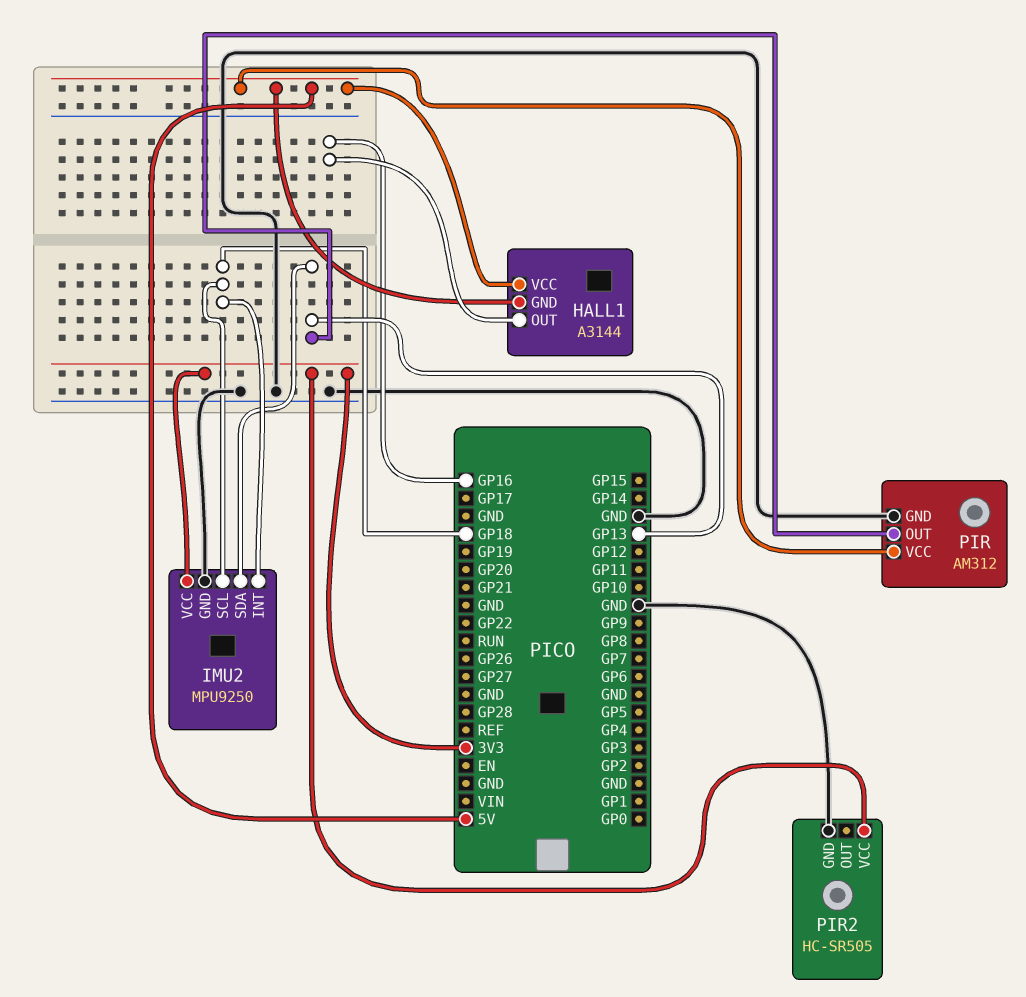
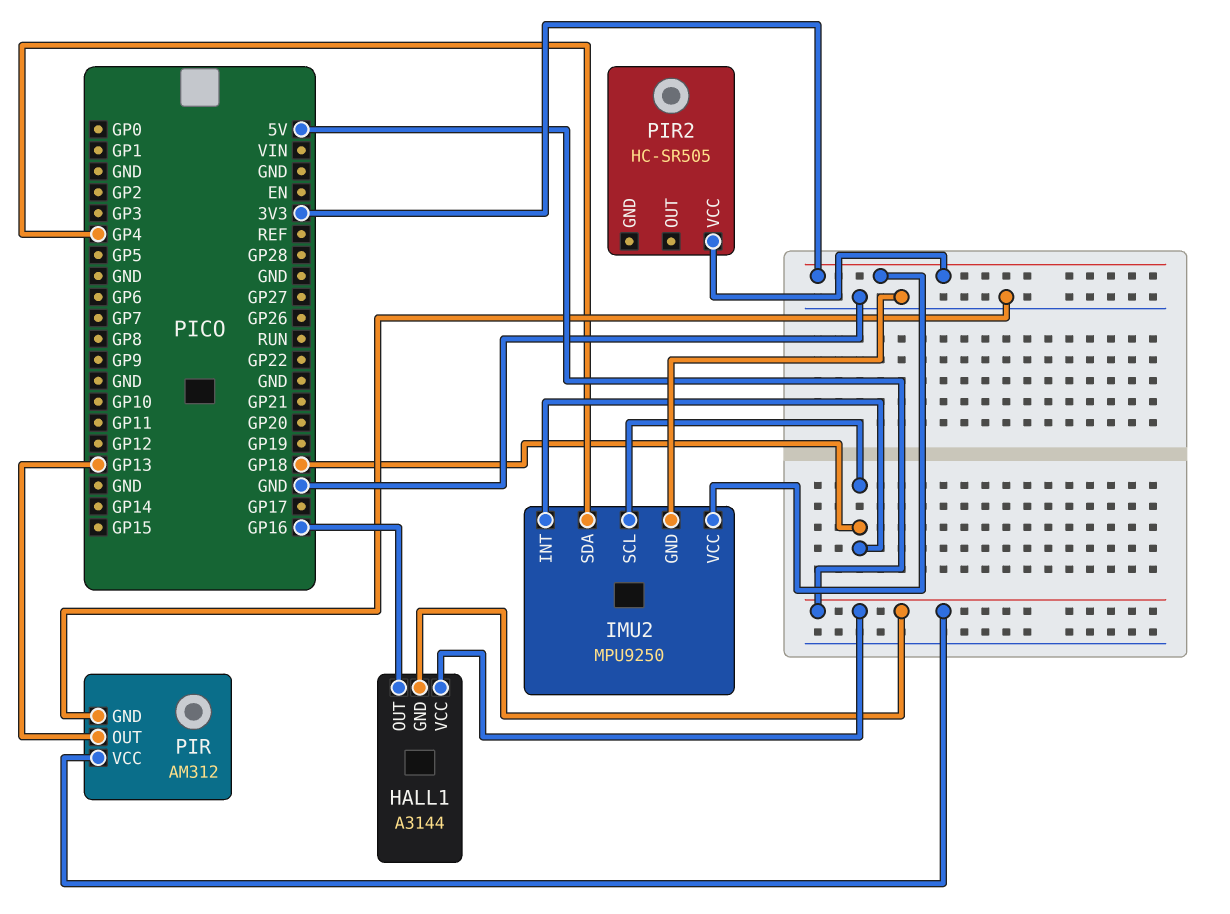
IMU2 pin SDA: GP13 -> GP4
PIR2 pin GND: GND -> none

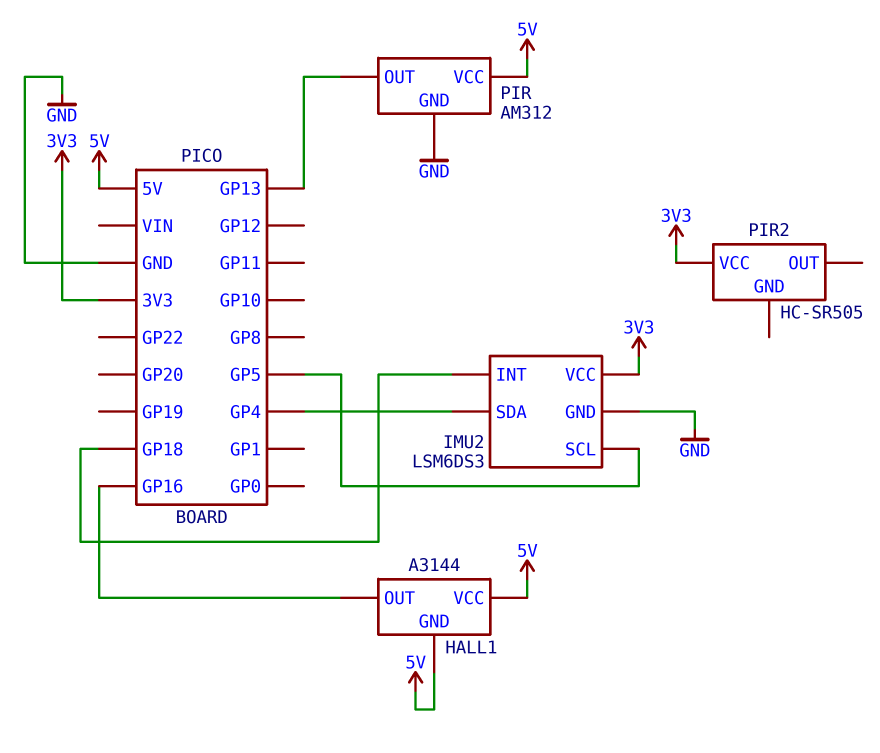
IMU2: MPU9250 -> LSM6DS3
IMU2 pin SCL: GP18 -> GP5

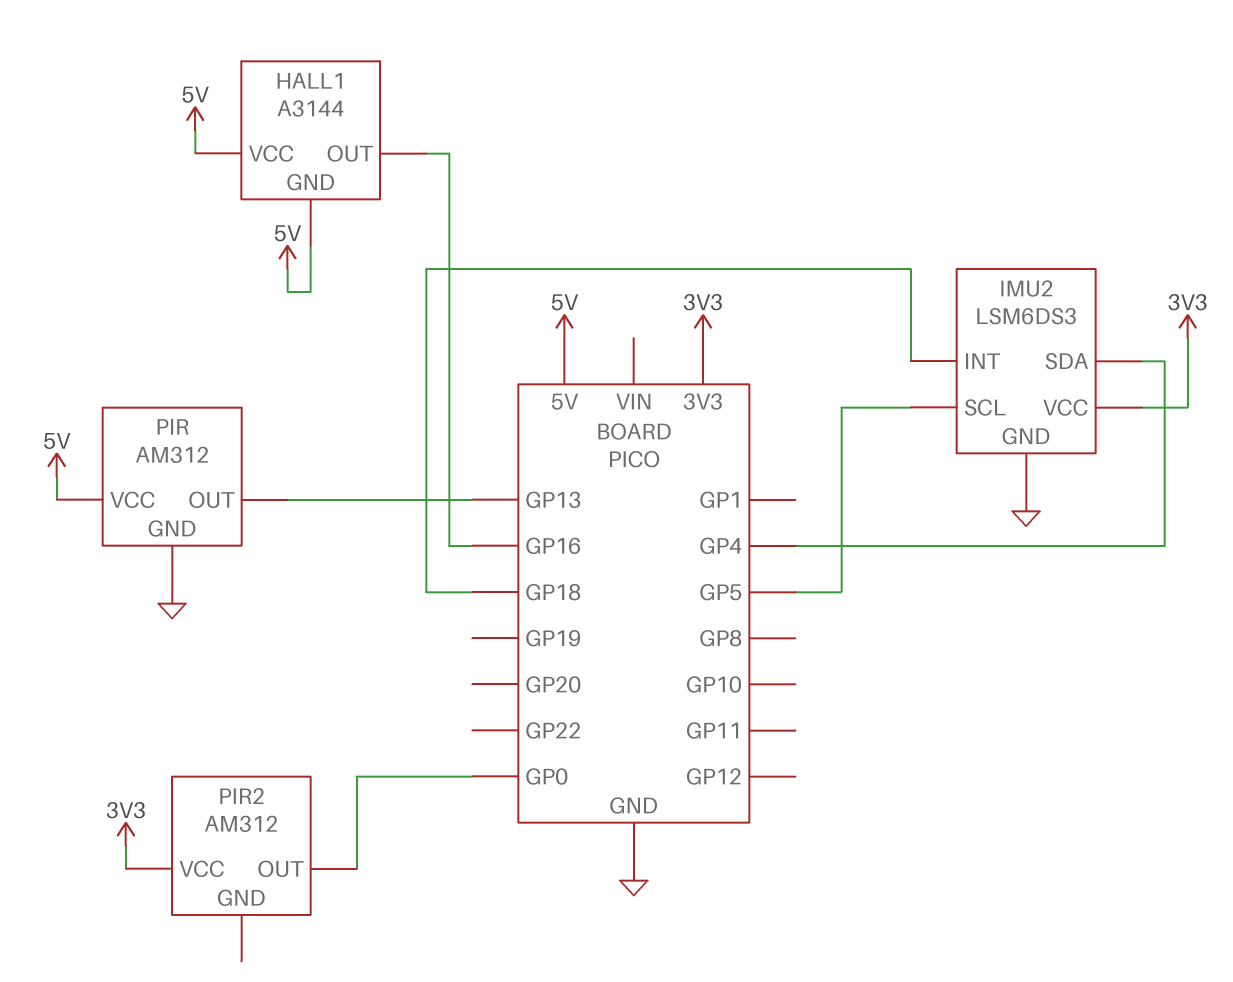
PIR2: HC-SR505 -> AM312
PIR2 pin OUT: none -> GP0

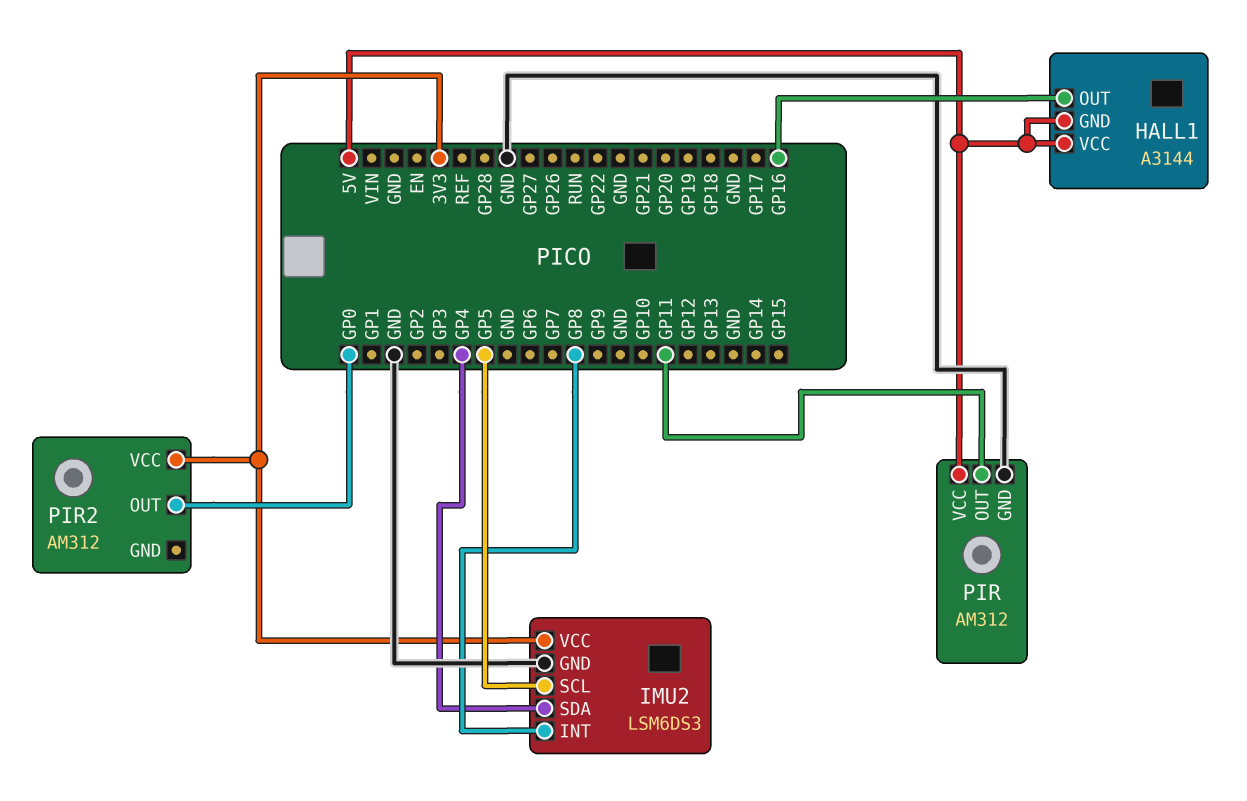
IMU2 pin INT: GP18 -> GP8
PIR pin OUT: GP13 -> GP11

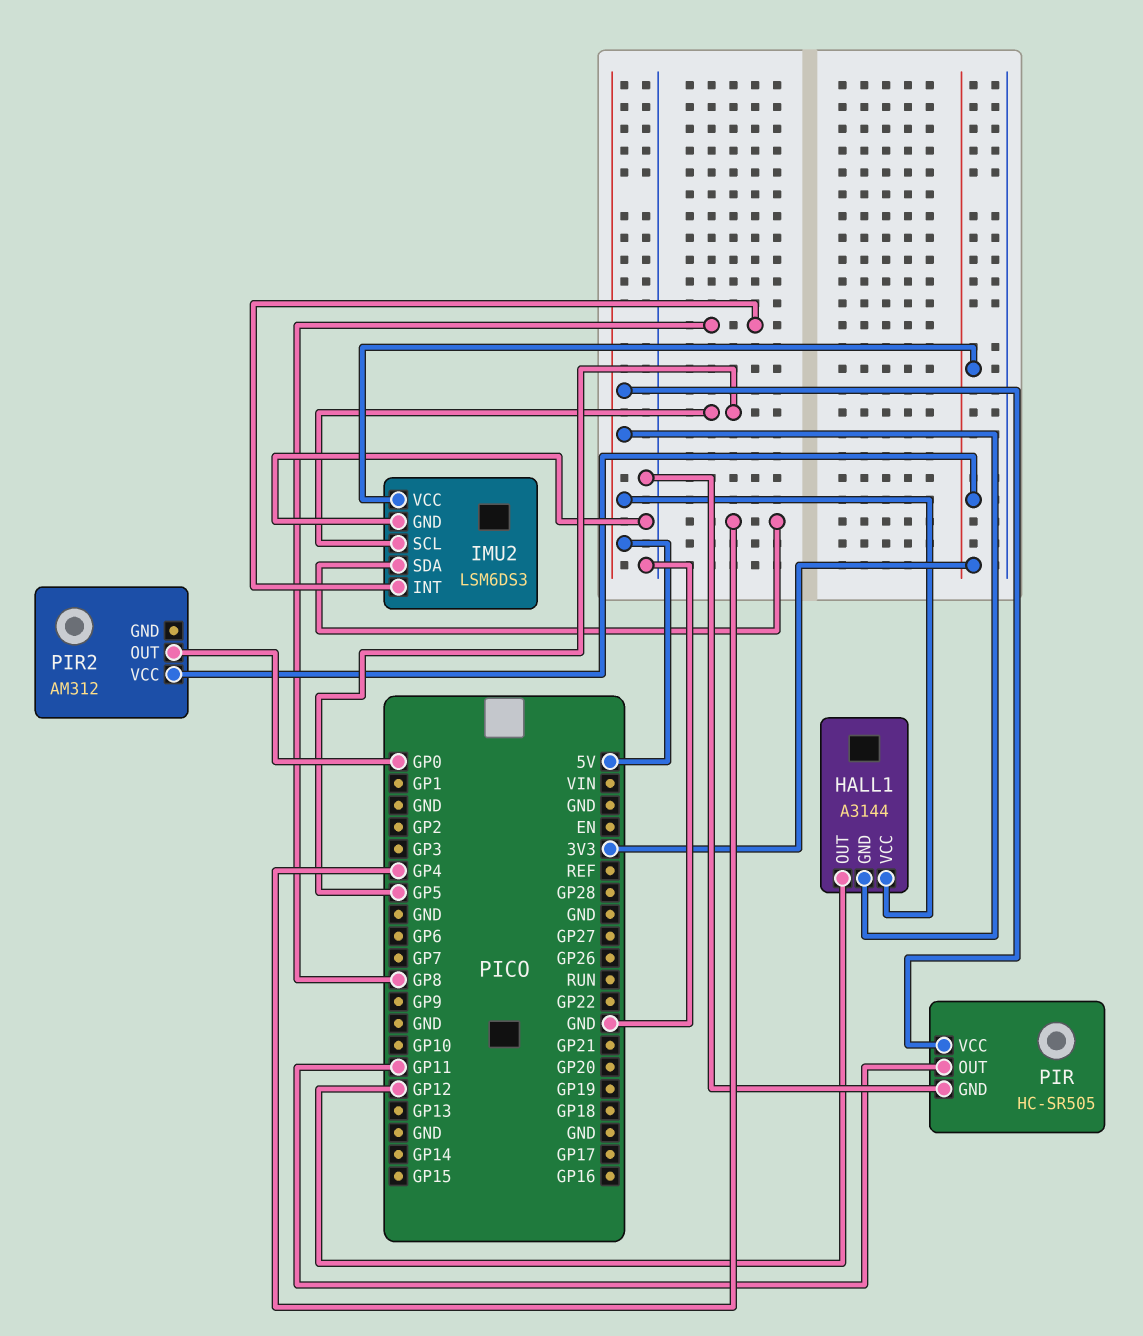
HALL1 pin OUT: GP16 -> GP12
PIR: AM312 -> HC-SR505

